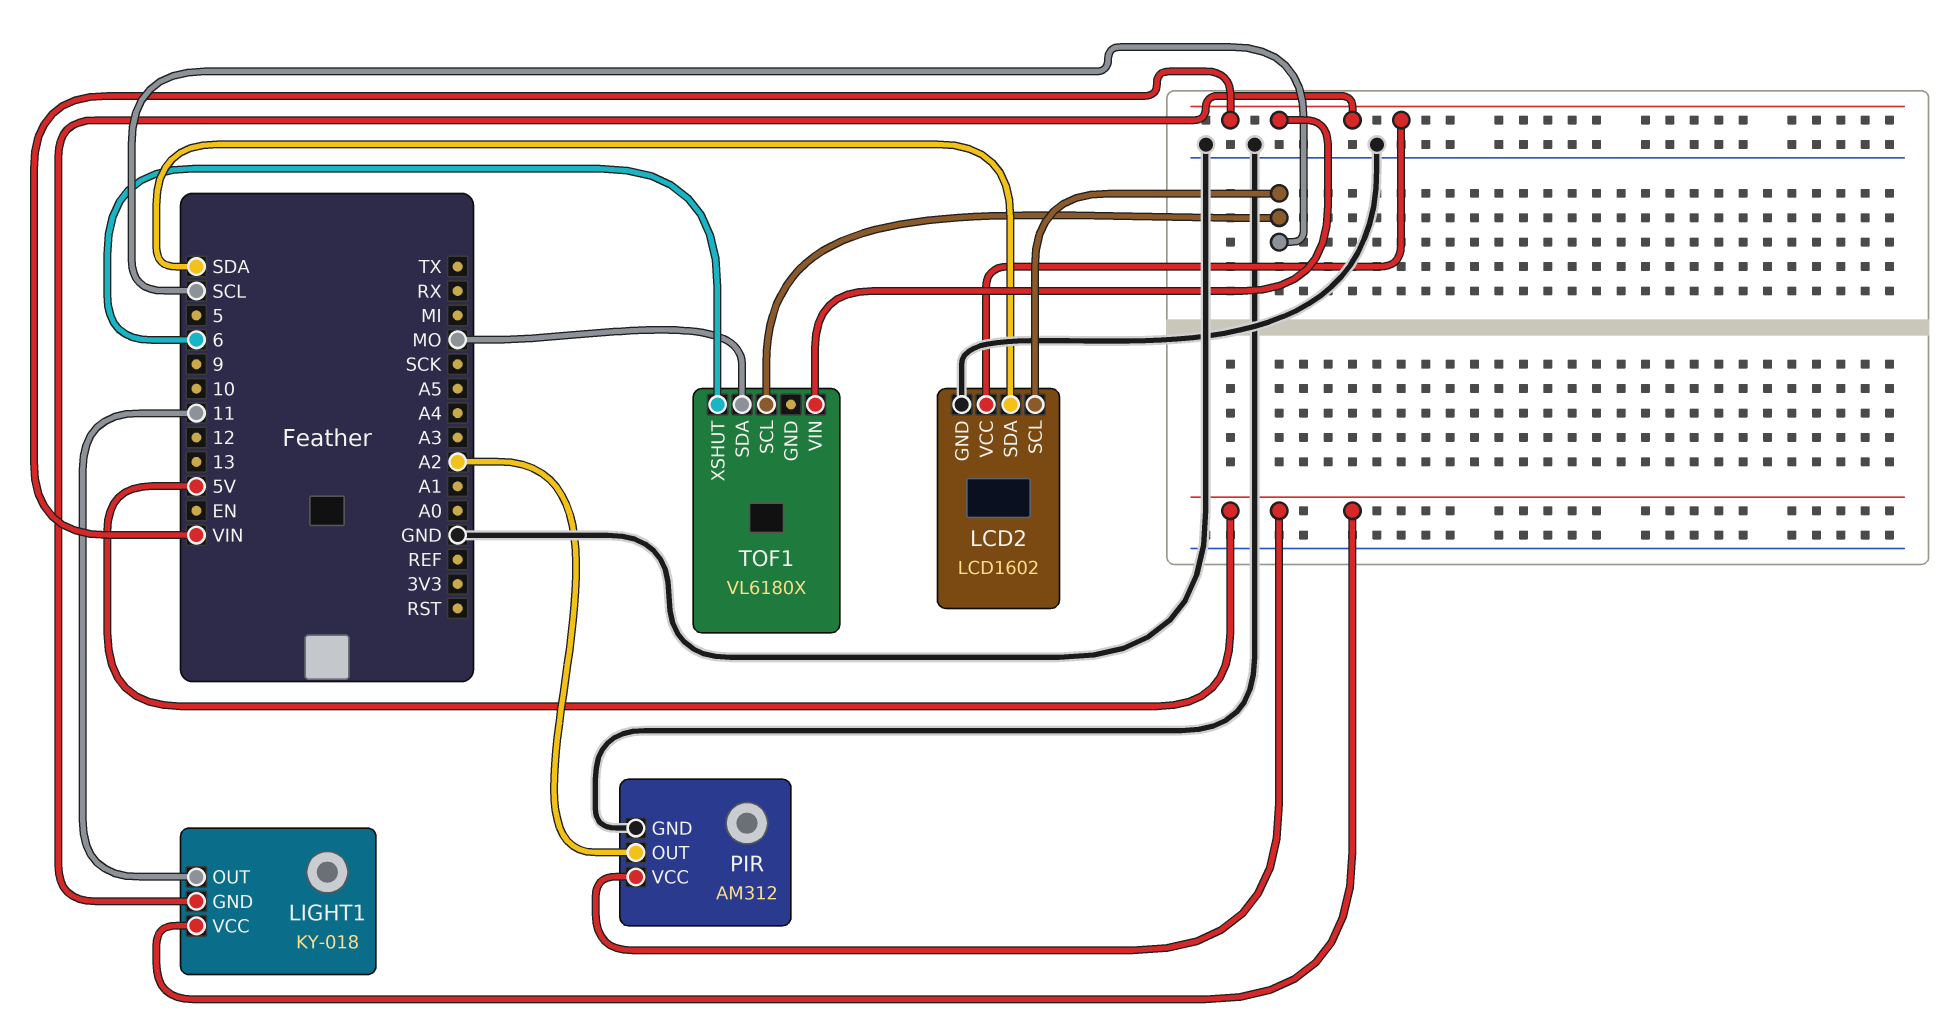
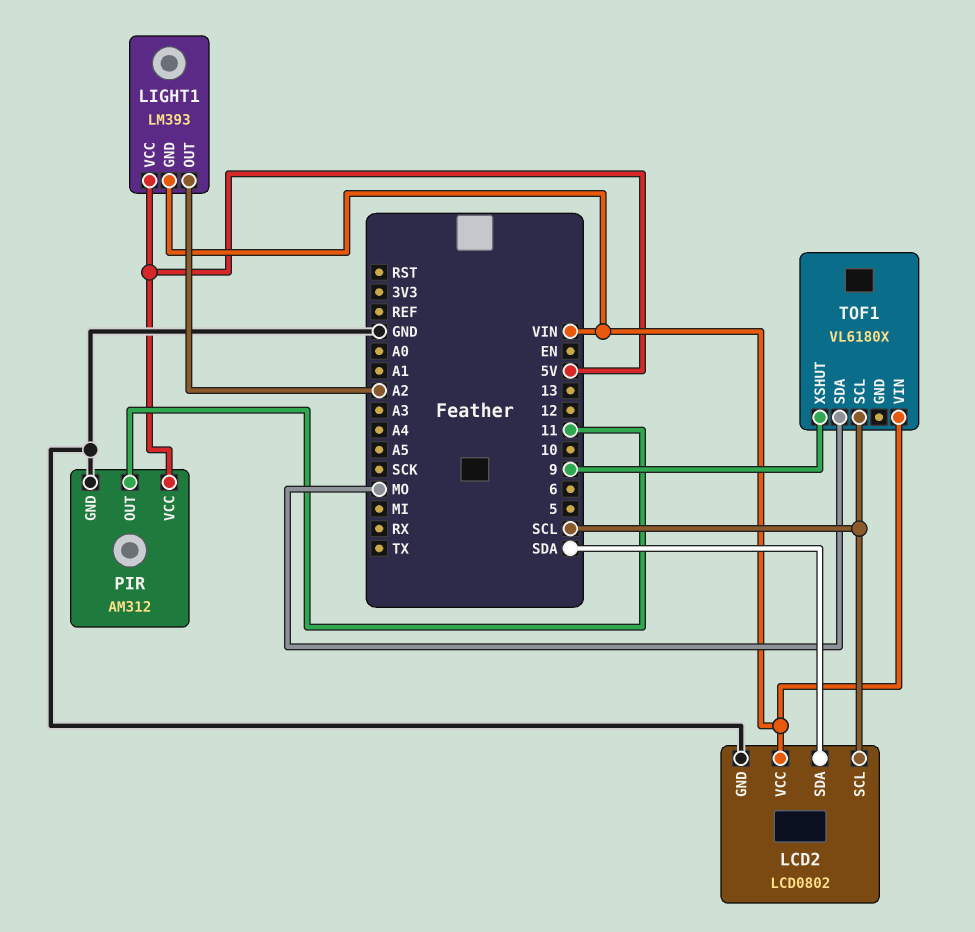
LCD2: LCD1602 -> LCD0802
LIGHT1: KY-018 -> LM393
LIGHT1 pin OUT: 11 -> A2
PIR pin OUT: A2 -> 11
TOF1 pin XSHUT: 6 -> 9

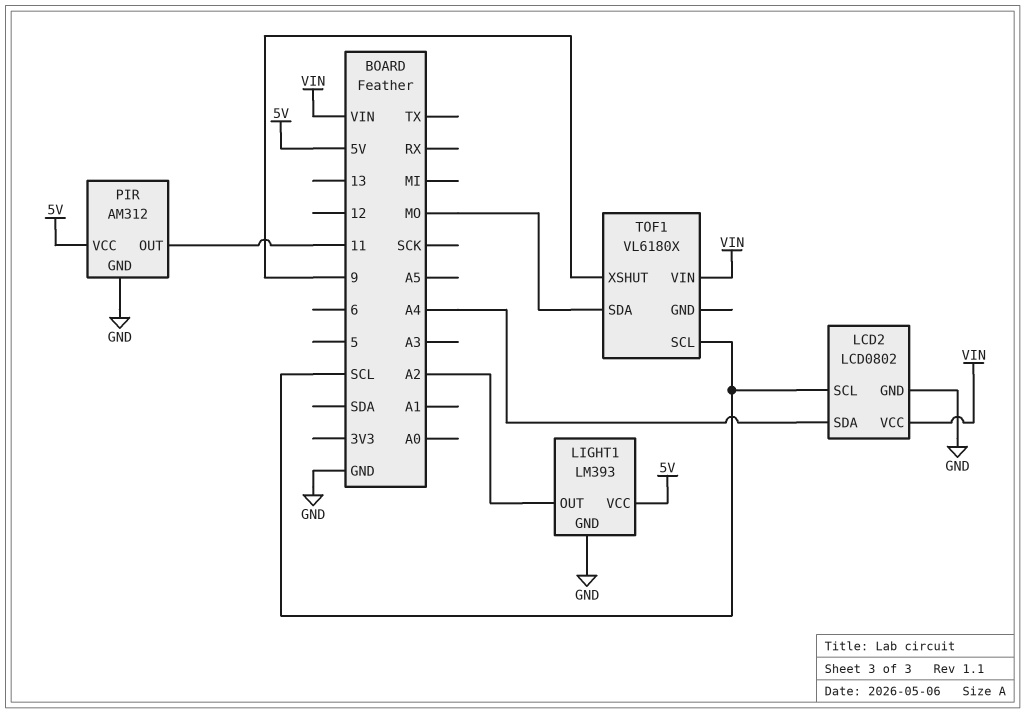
LCD2 pin SDA: SDA -> A4
LIGHT1 pin GND: VIN -> GND

